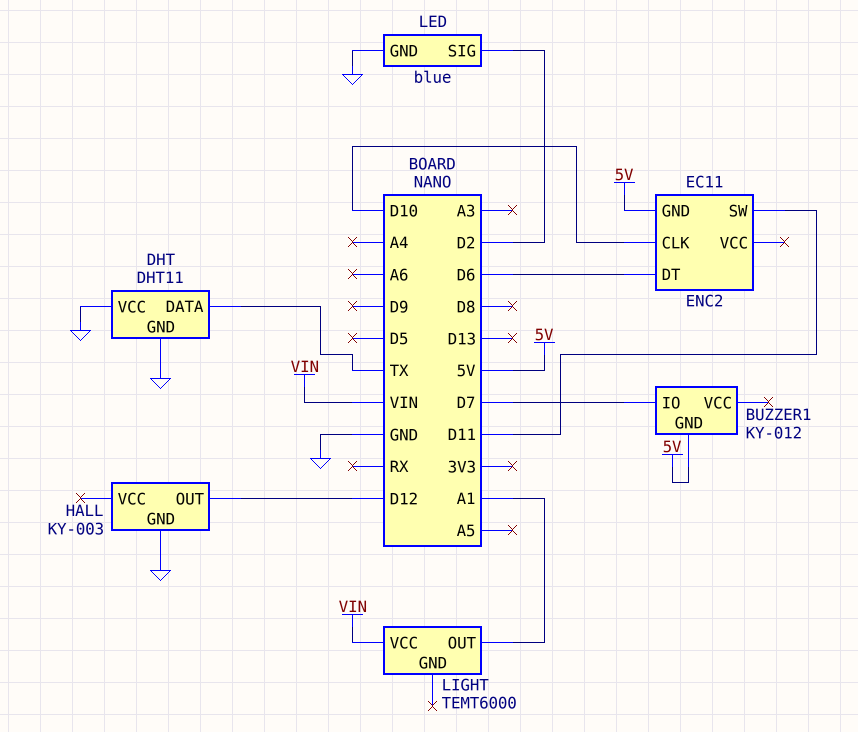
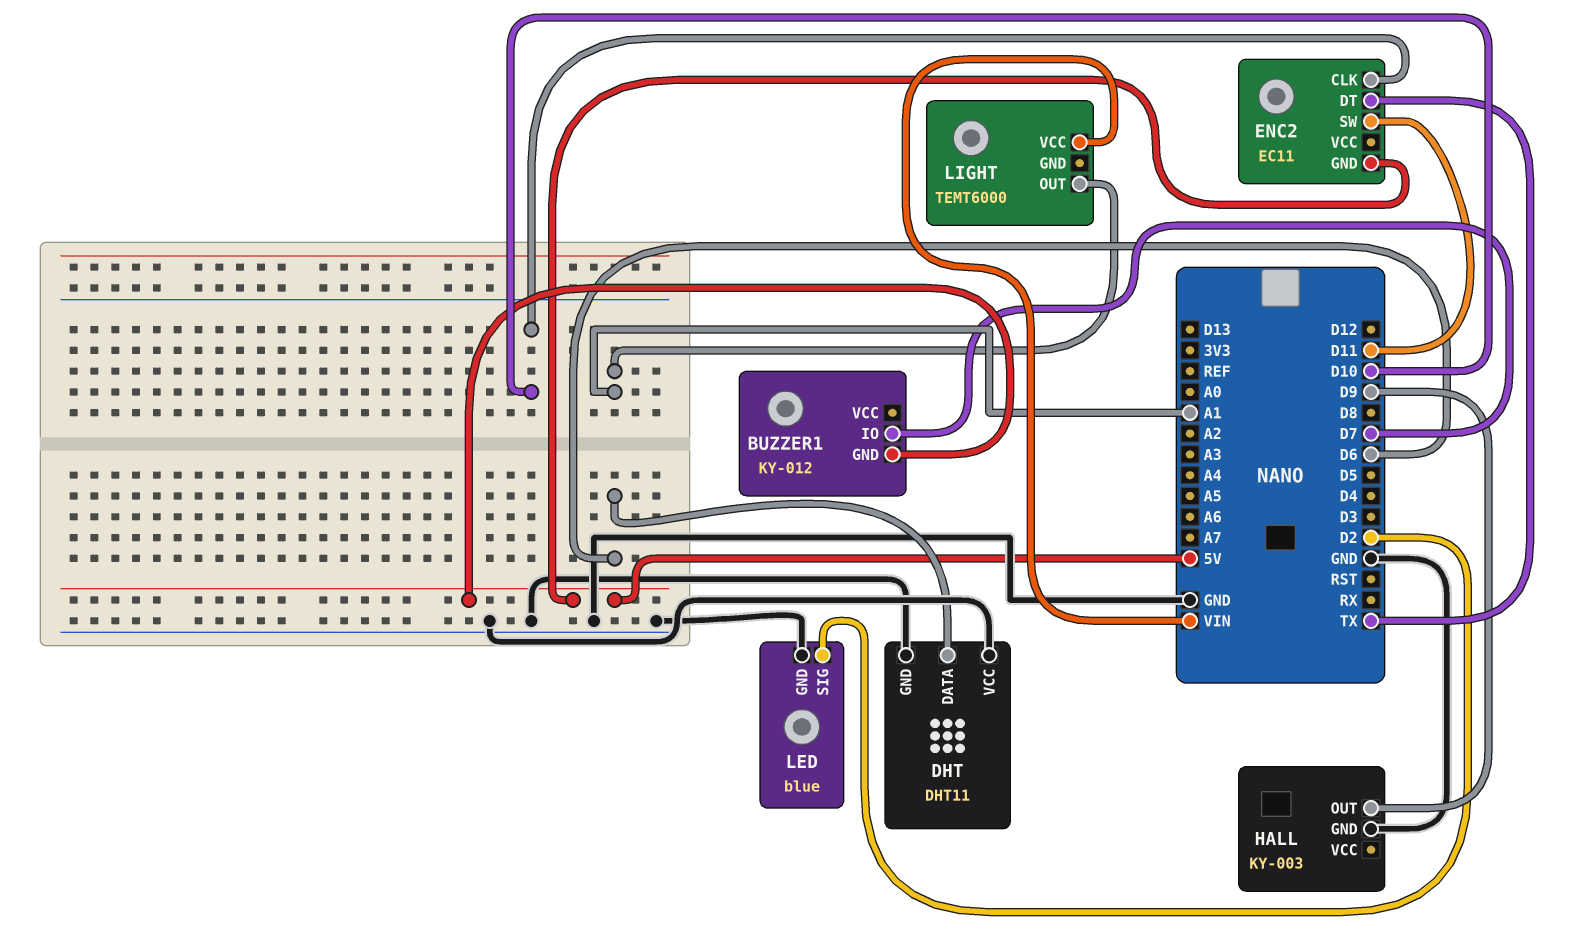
DHT pin DATA: TX -> D6
ENC2 pin DT: D6 -> TX
HALL pin OUT: D12 -> D9

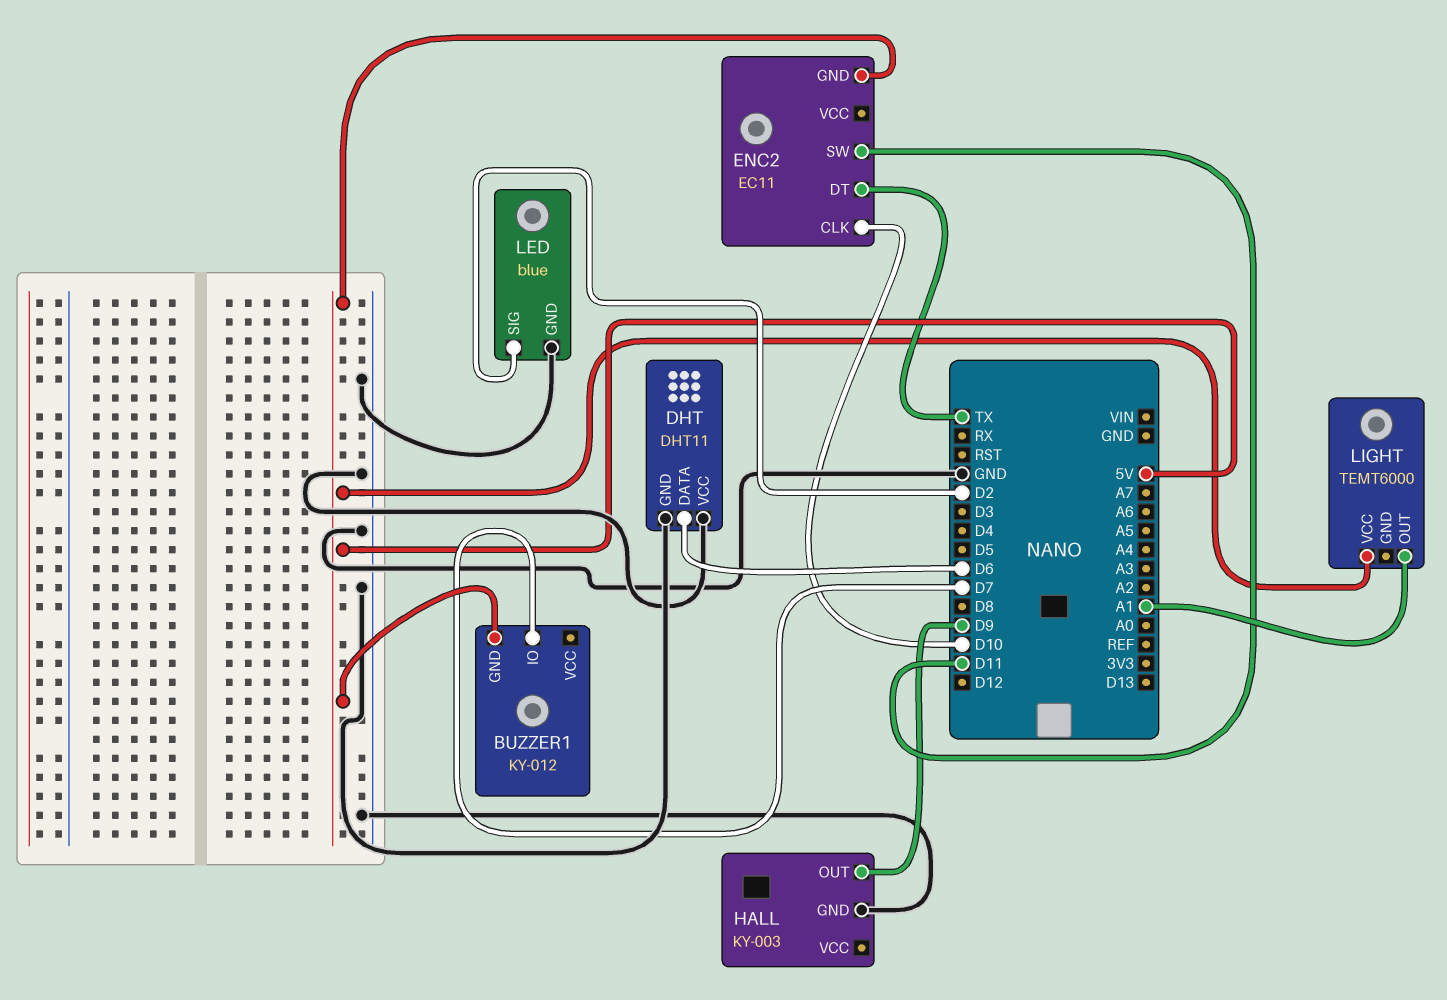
LIGHT pin VCC: VIN -> 5V

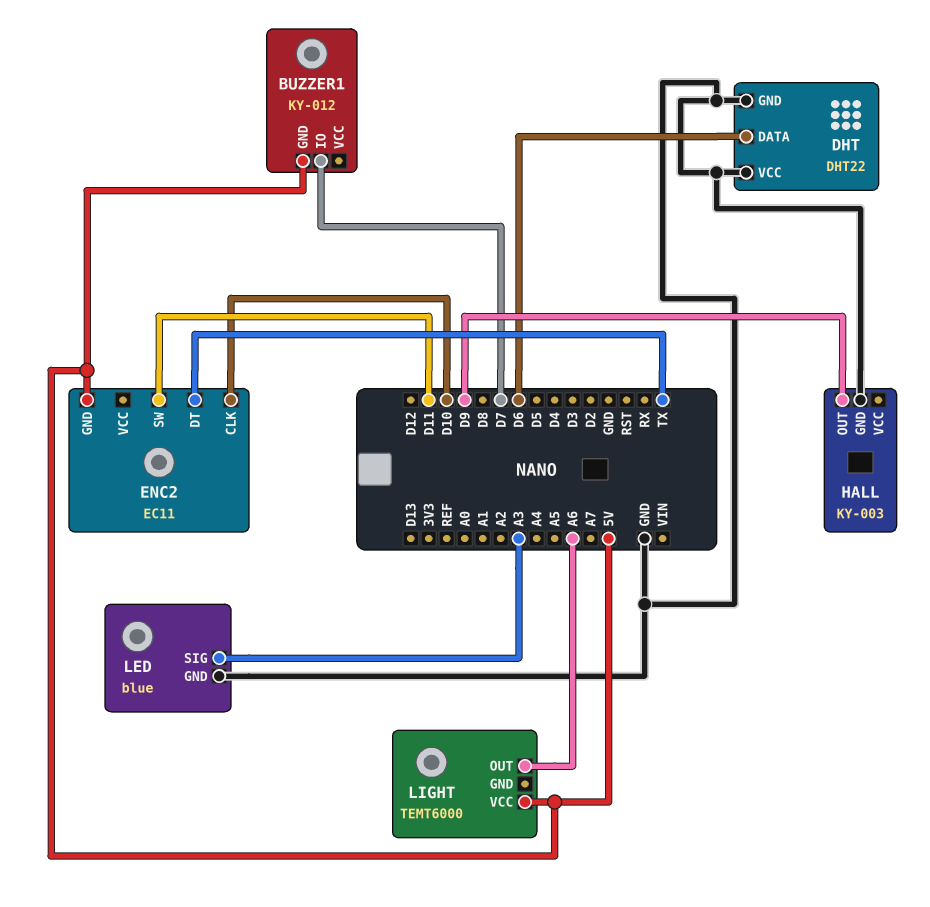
DHT: DHT11 -> DHT22
LED pin SIG: D2 -> A3
LIGHT pin OUT: A1 -> A6

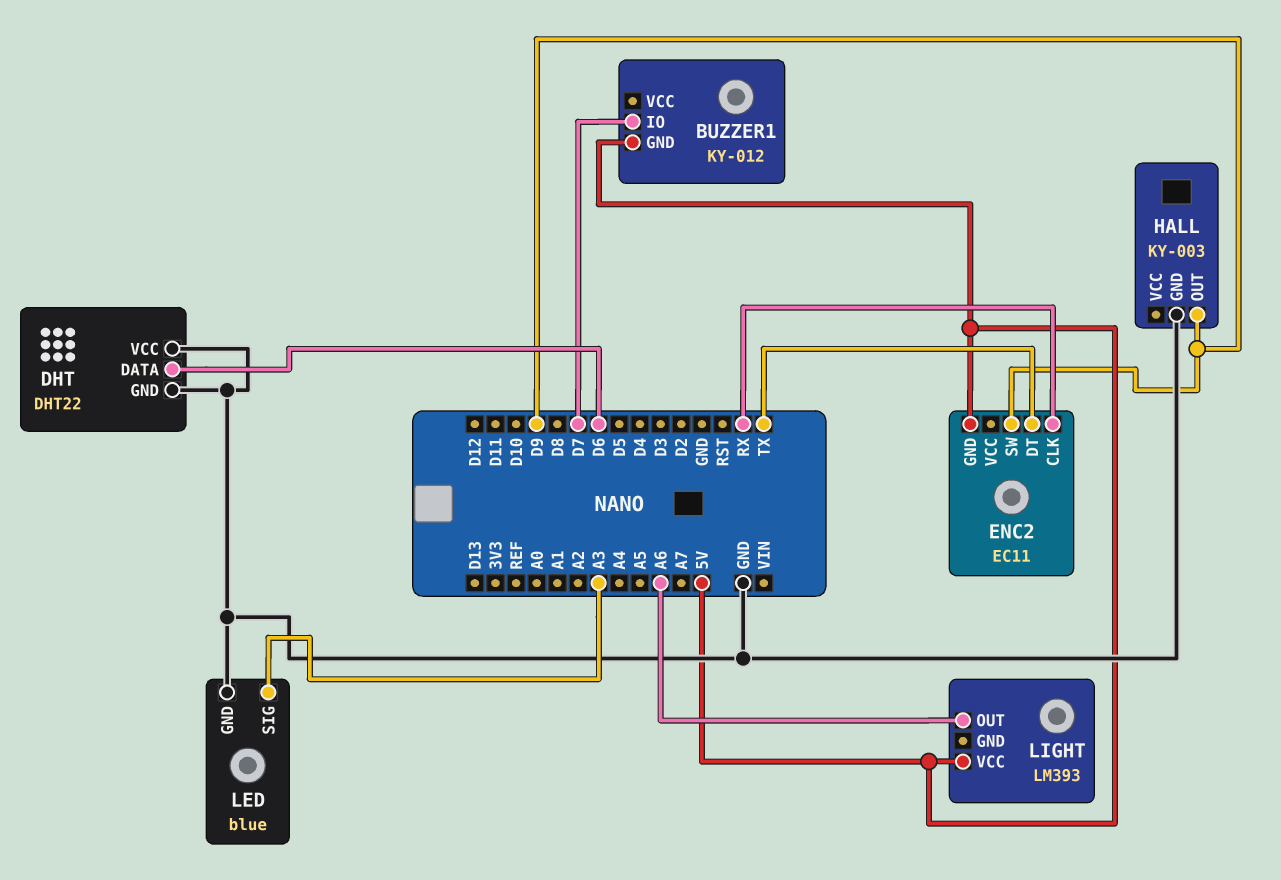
ENC2 pin CLK: D10 -> RX
ENC2 pin SW: D11 -> D9
LIGHT: TEMT6000 -> LM393

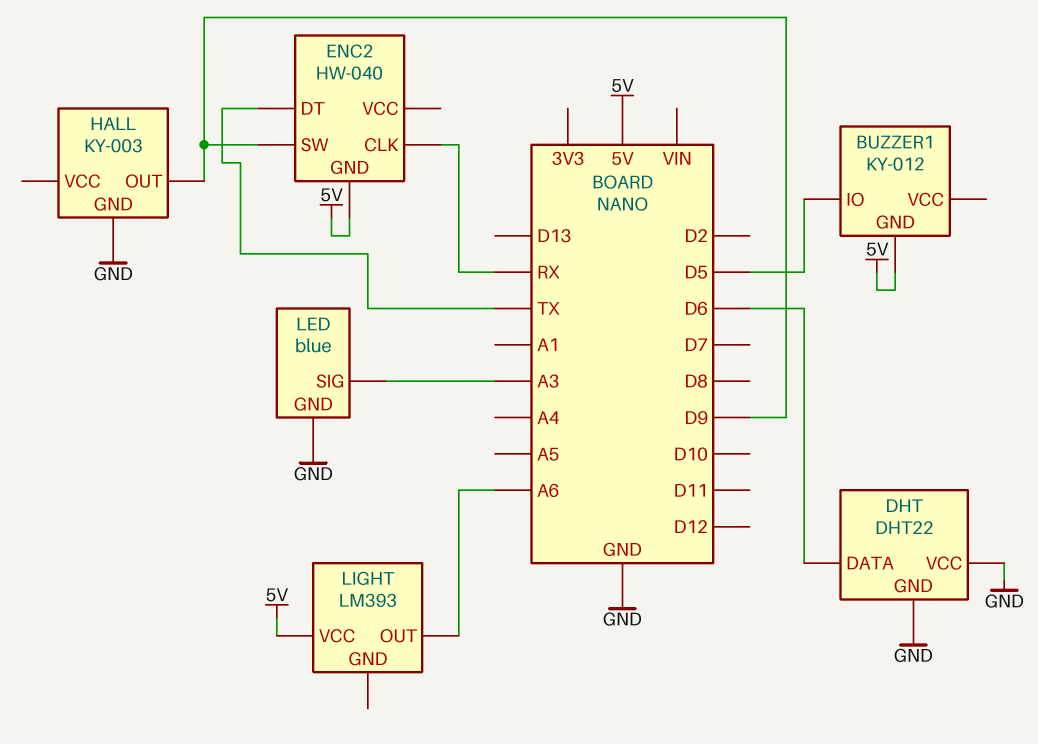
BUZZER1 pin IO: D7 -> D5
ENC2: EC11 -> HW-040

